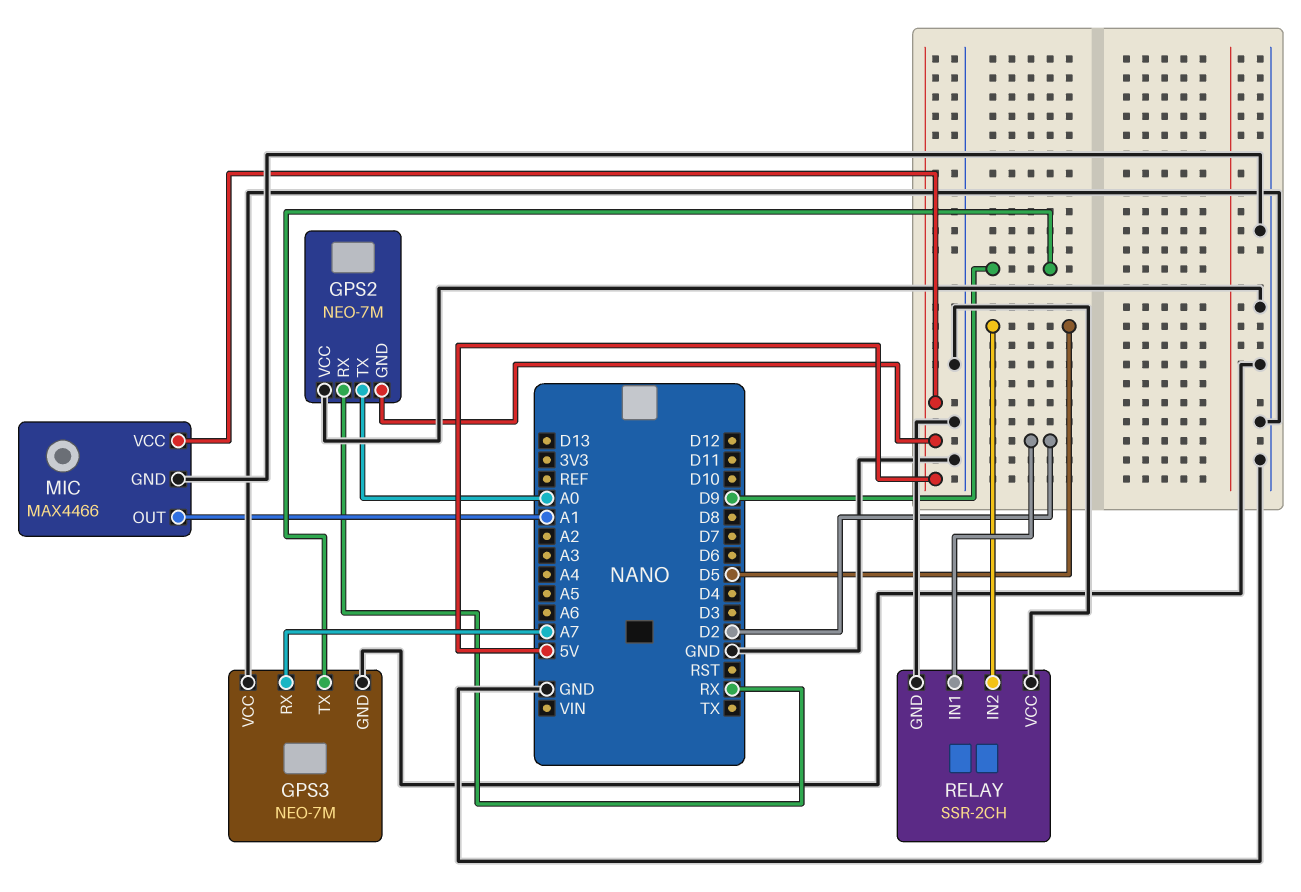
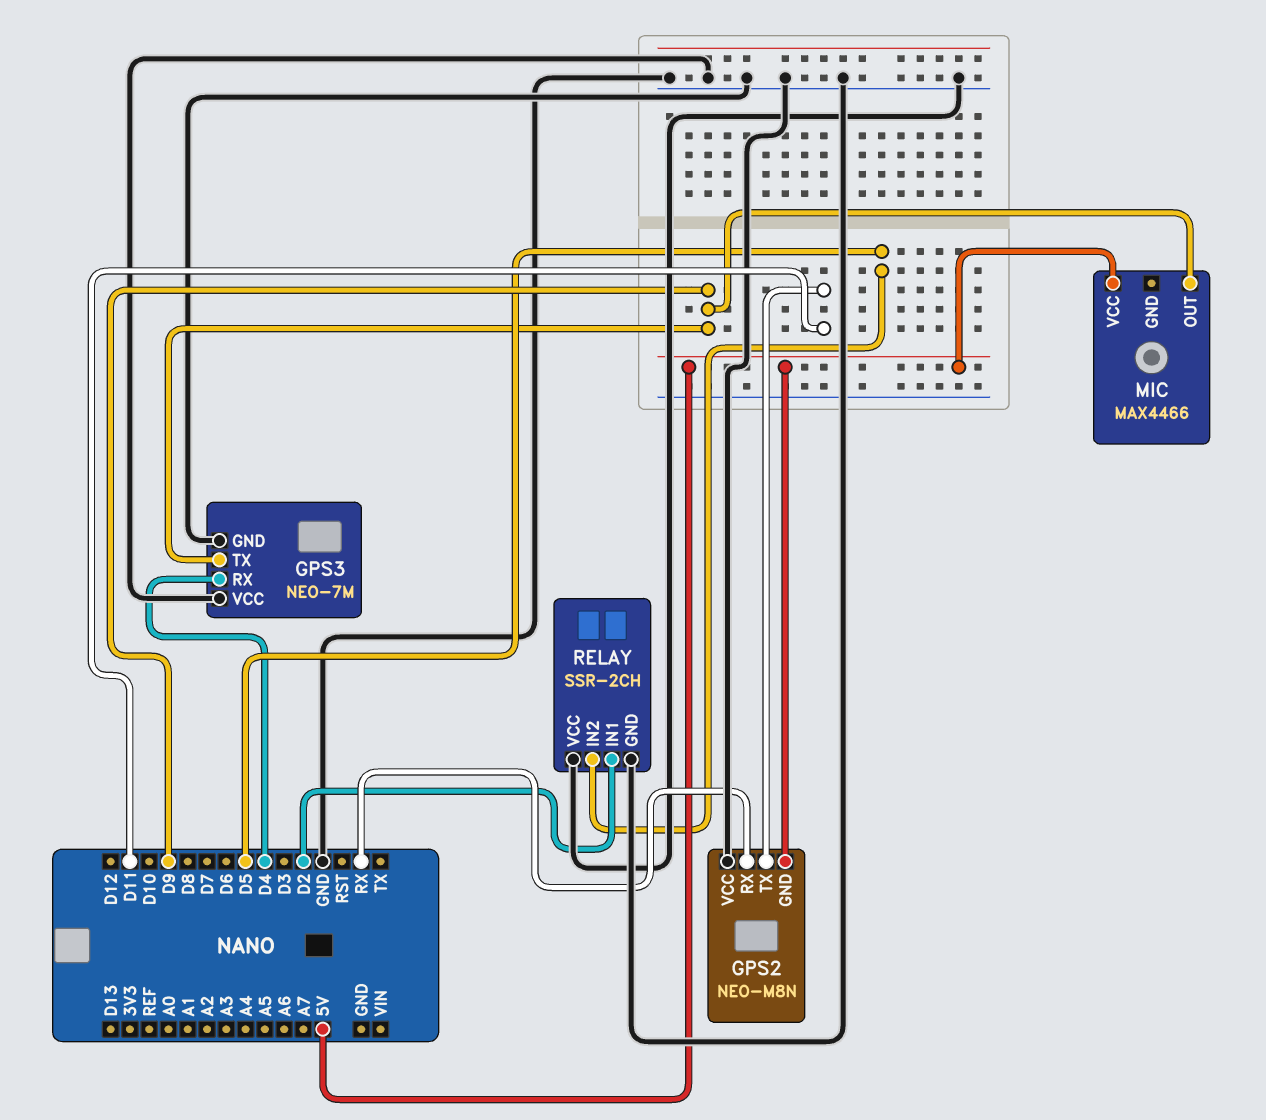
GPS2: NEO-7M -> NEO-M8N
GPS2 pin TX: A0 -> D11
GPS3 pin RX: A7 -> D4
MIC pin GND: GND -> none
MIC pin OUT: A1 -> D9

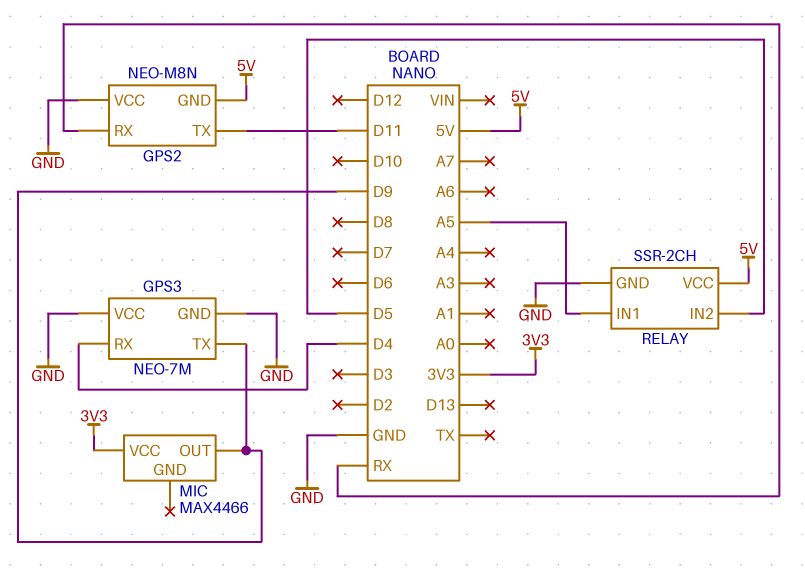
MIC pin VCC: 5V -> 3V3
RELAY pin IN1: D2 -> A5
RELAY pin VCC: GND -> 5V

